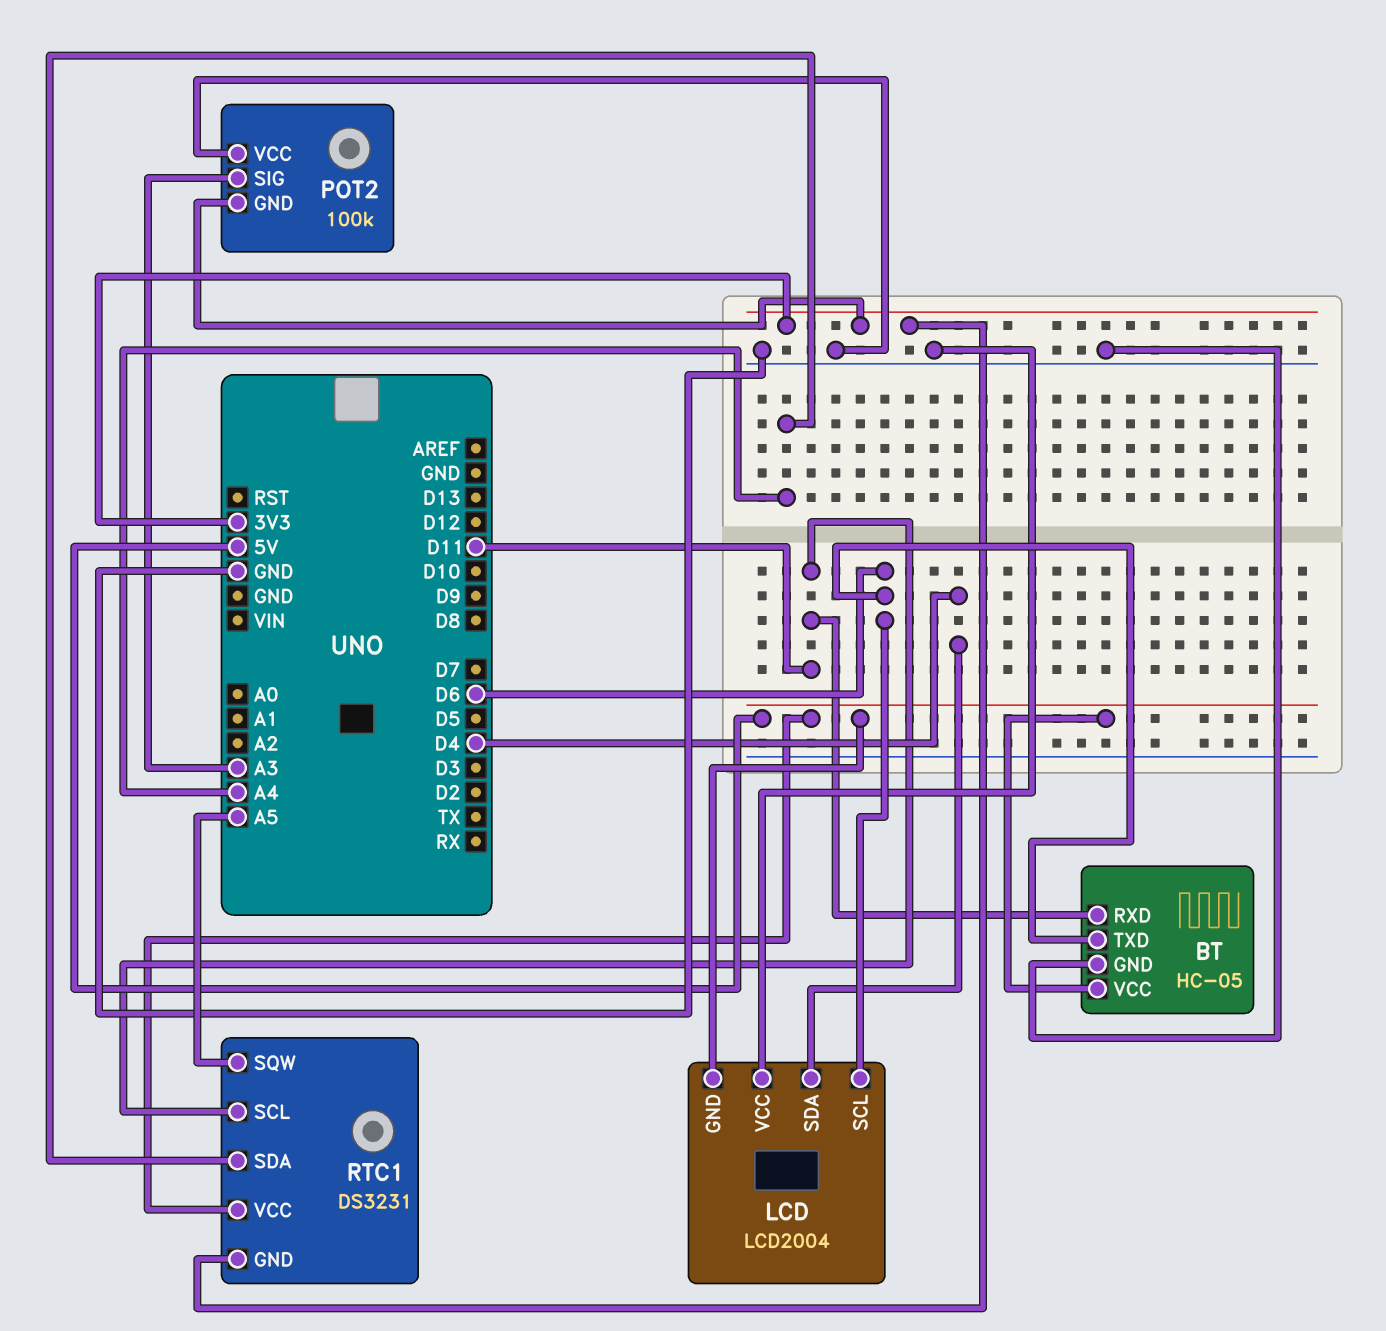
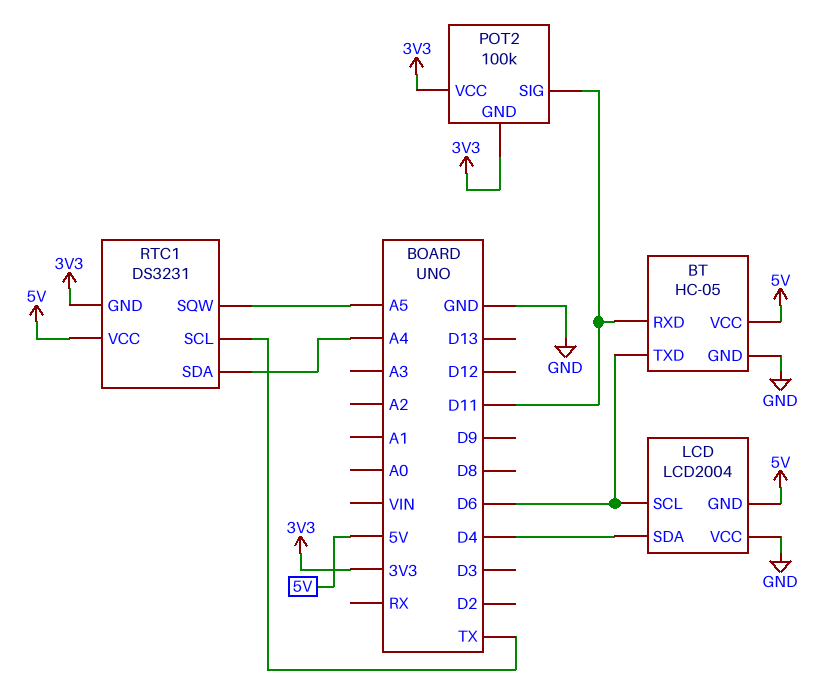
POT2 pin SIG: A3 -> D11
POT2 pin VCC: GND -> 3V3
RTC1 pin SCL: D11 -> TX

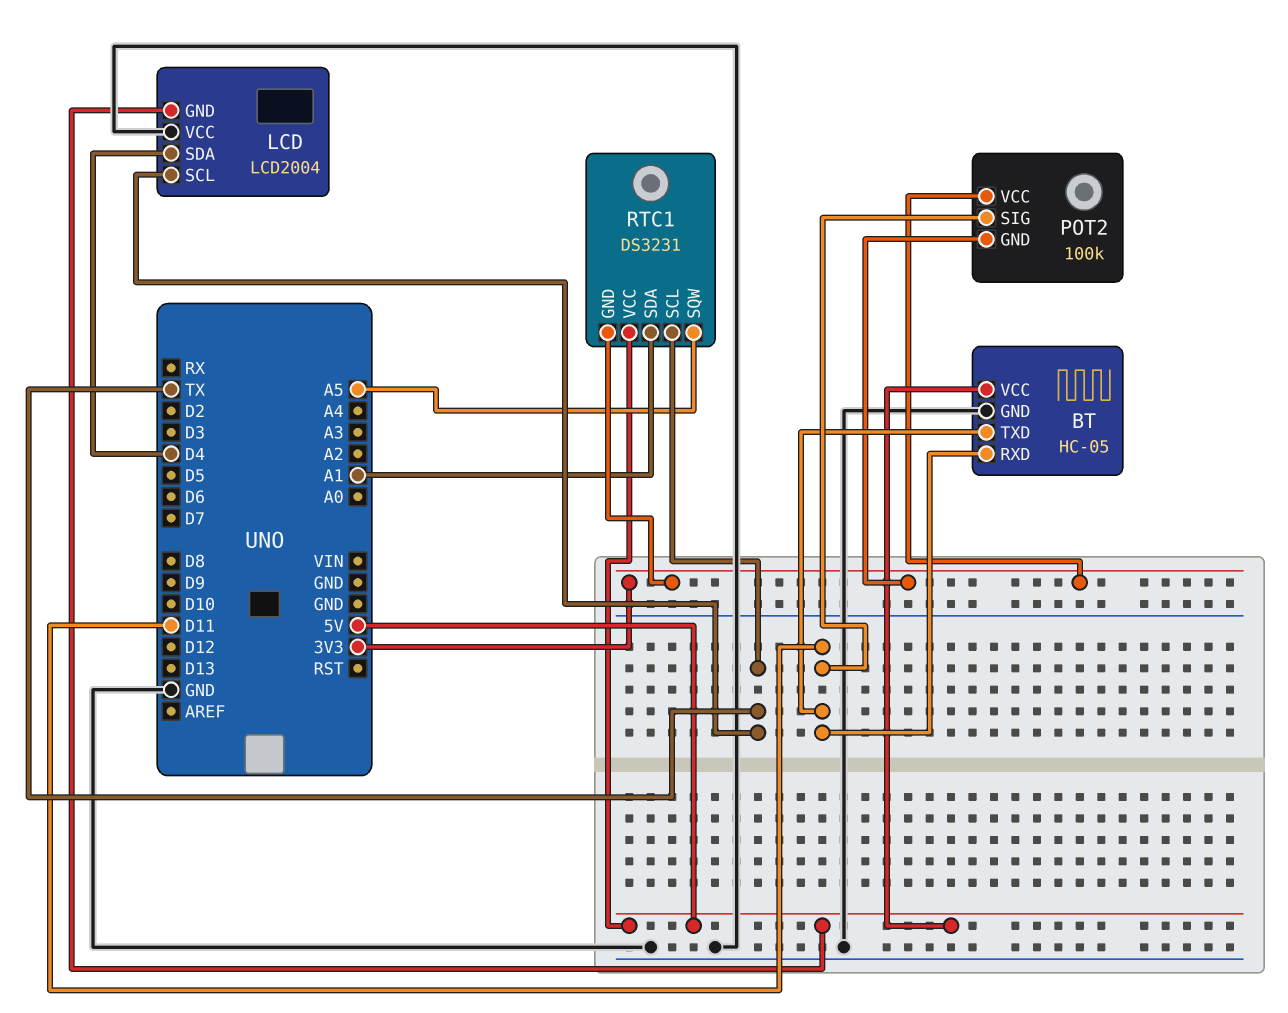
BT pin TXD: D6 -> D11
LCD pin SCL: D6 -> TX
RTC1 pin SDA: A4 -> A1

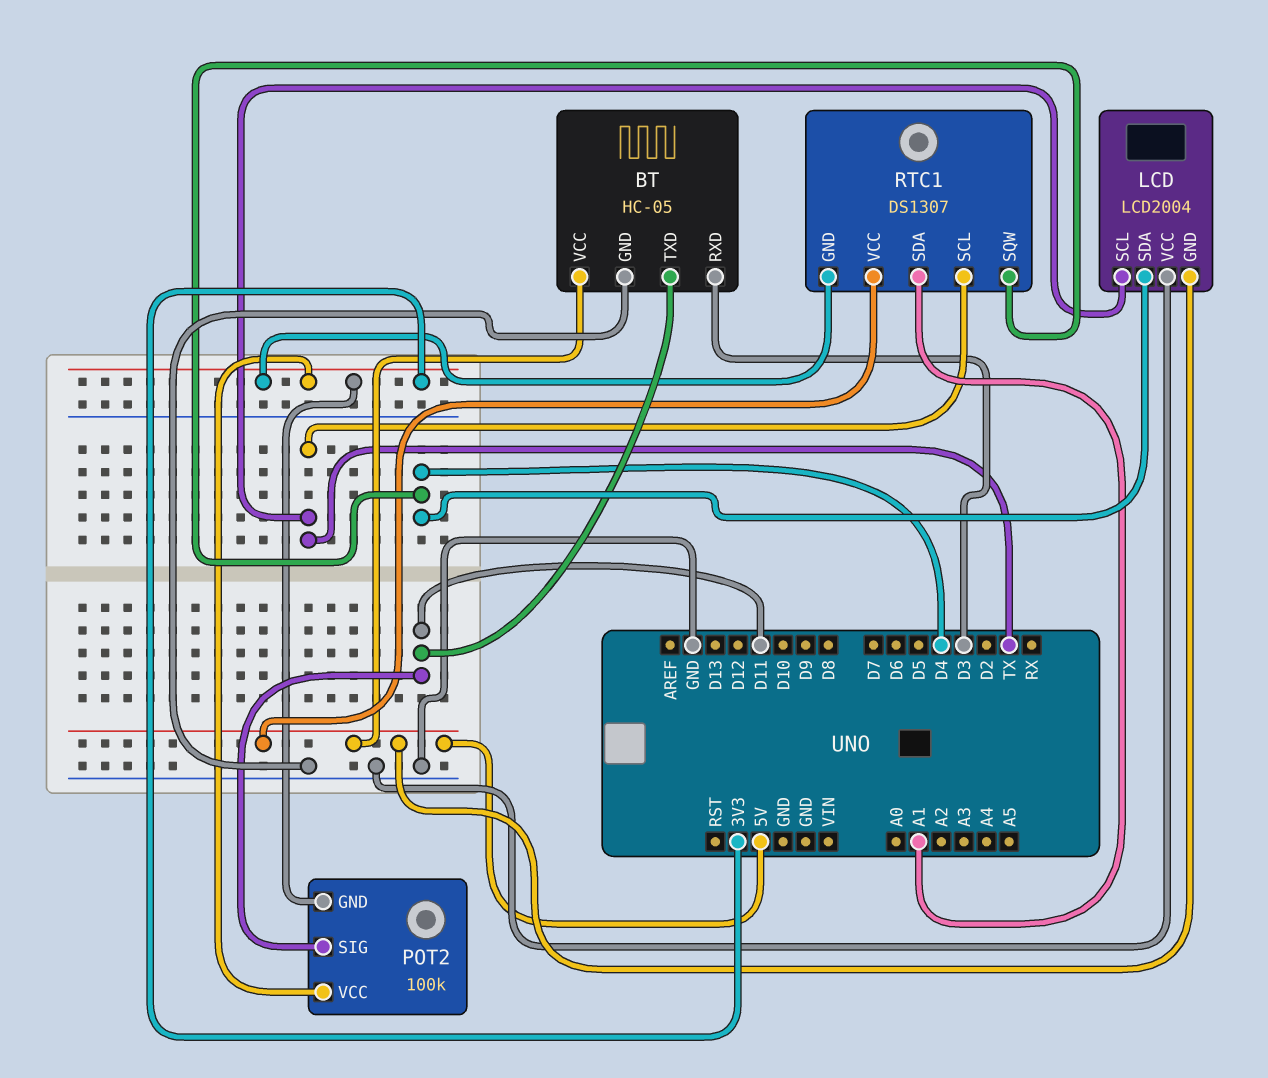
BT pin RXD: D11 -> D3
RTC1: DS3231 -> DS1307
RTC1 pin SQW: A5 -> D4

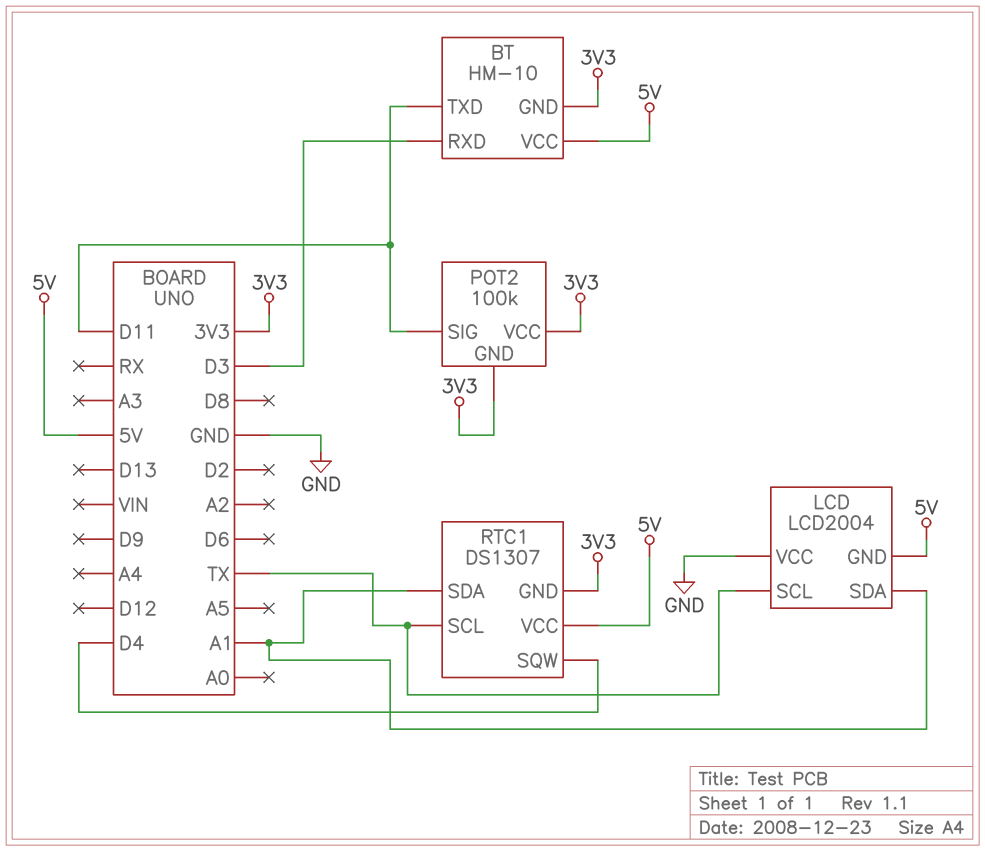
BT: HC-05 -> HM-10
BT pin GND: GND -> 3V3
LCD pin SDA: D4 -> A1

